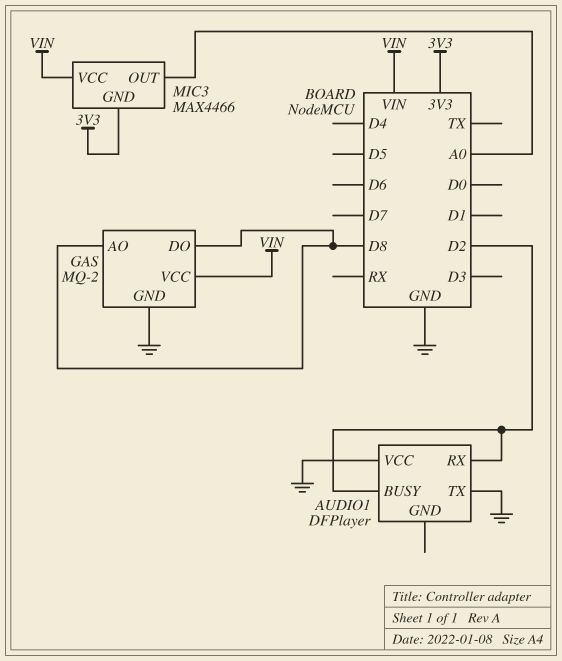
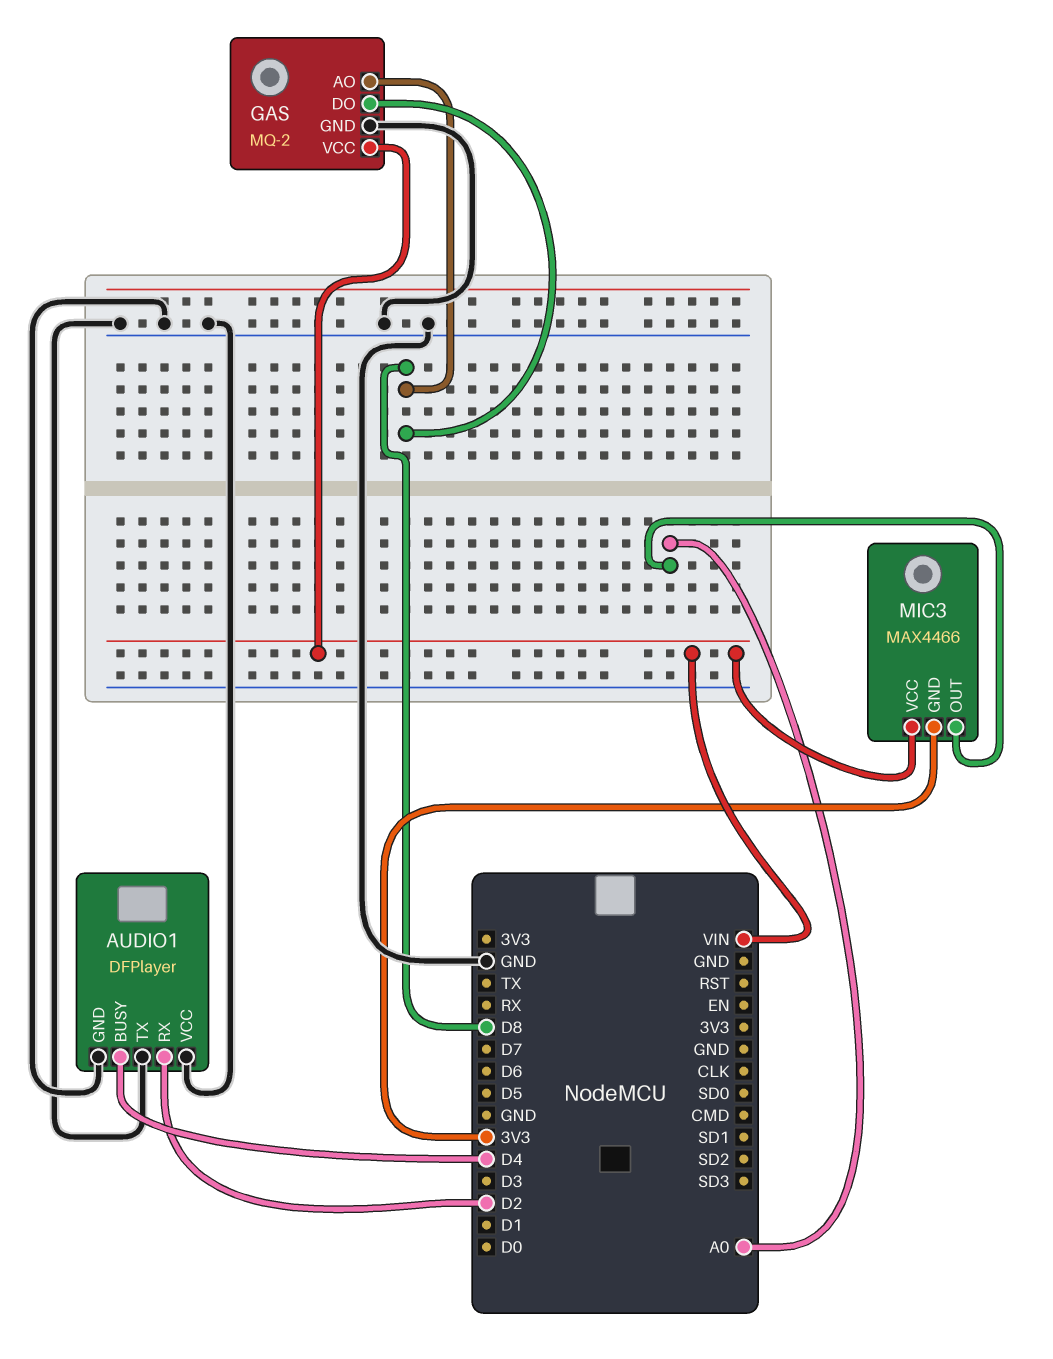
AUDIO1 pin BUSY: D2 -> D4
AUDIO1 pin GND: none -> GND

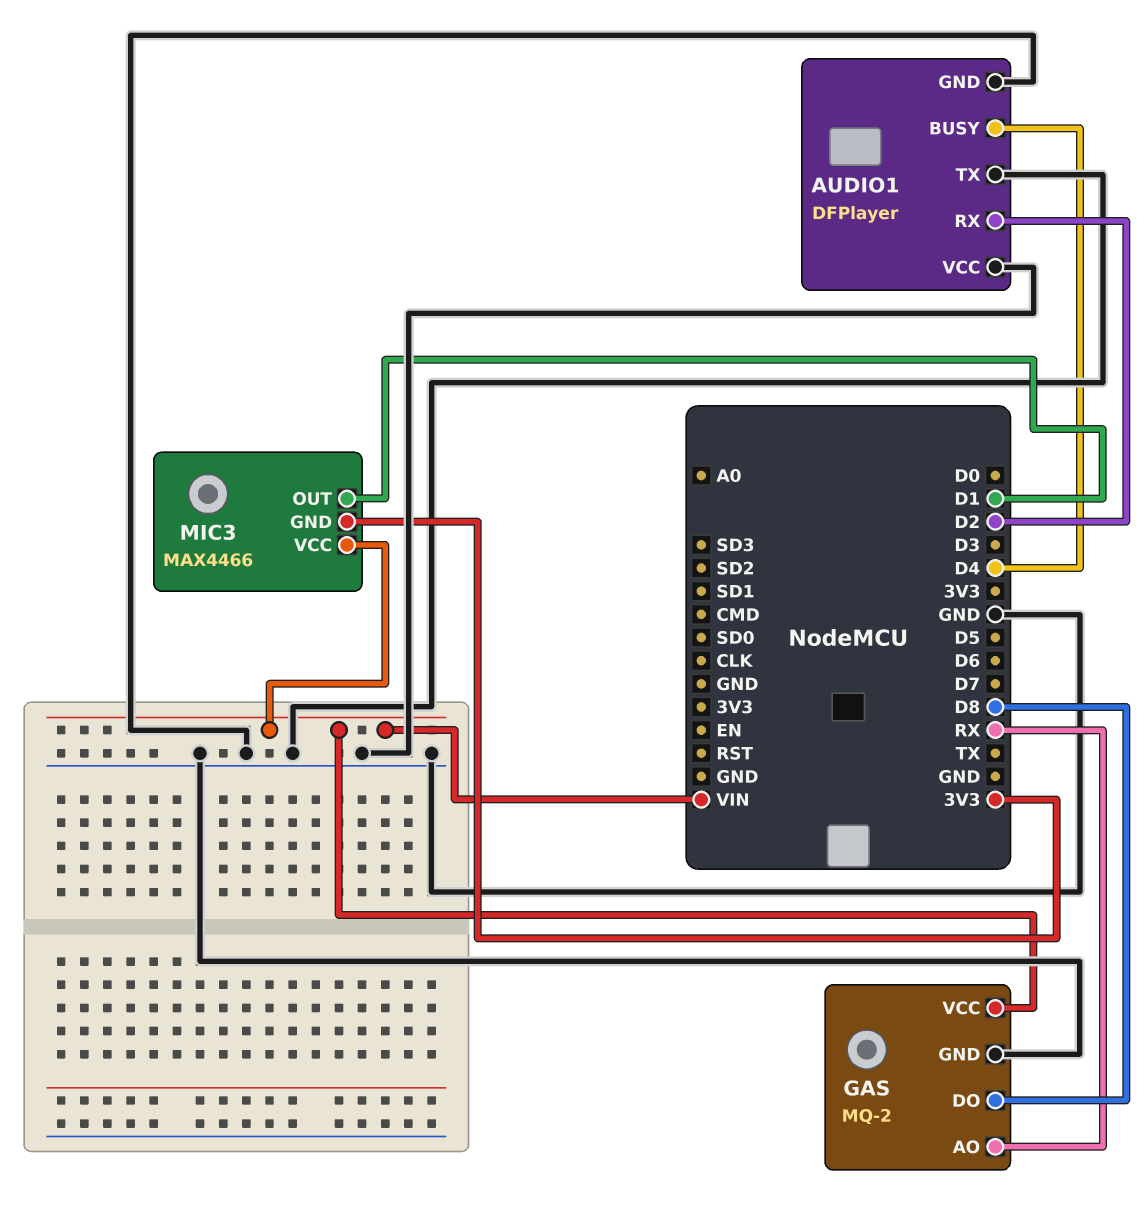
GAS pin AO: D8 -> RX
MIC3 pin OUT: A0 -> D1

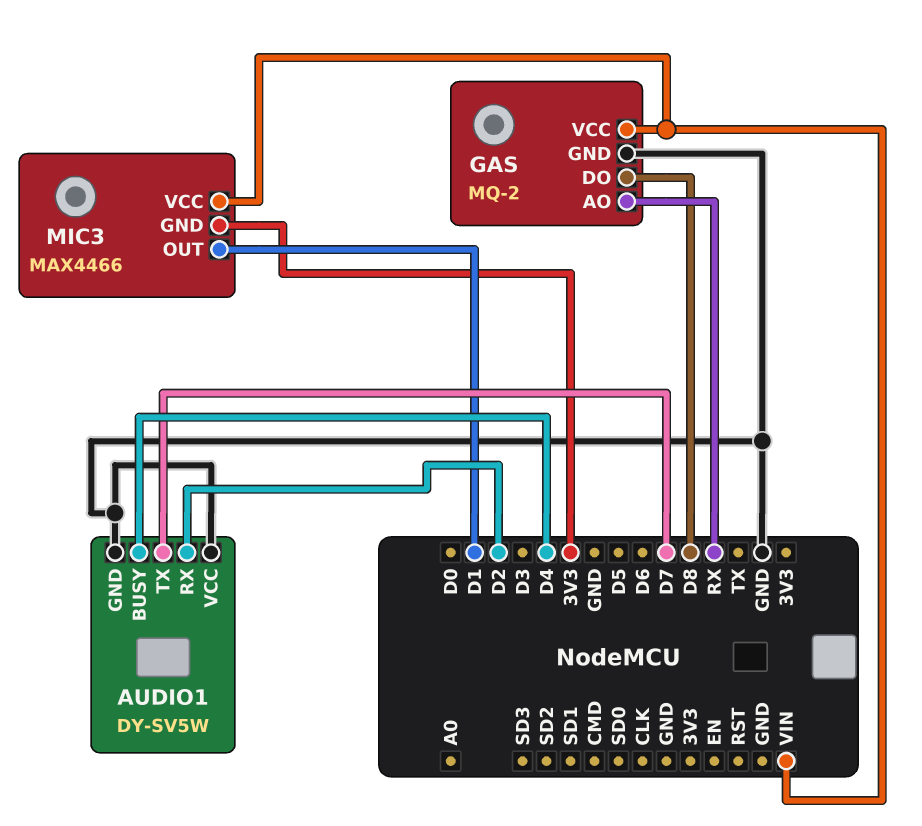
AUDIO1: DFPlayer -> DY-SV5W
AUDIO1 pin TX: GND -> D7

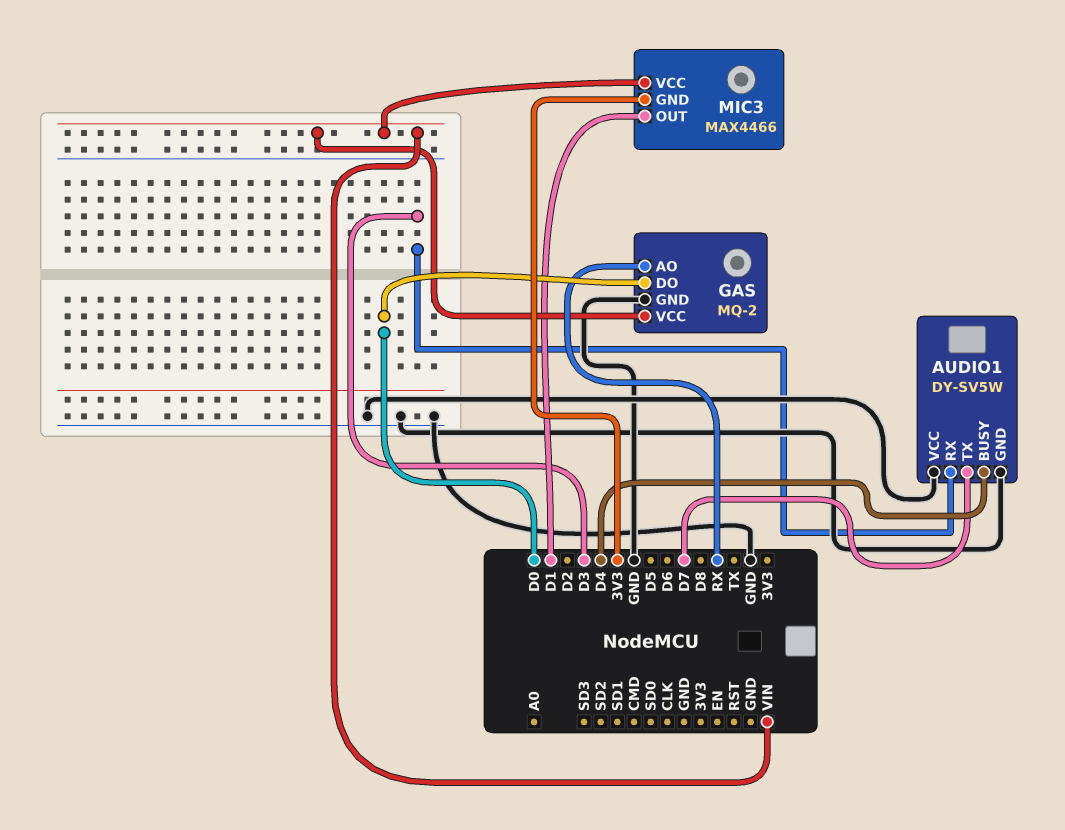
AUDIO1 pin RX: D2 -> D3
GAS pin DO: D8 -> D0

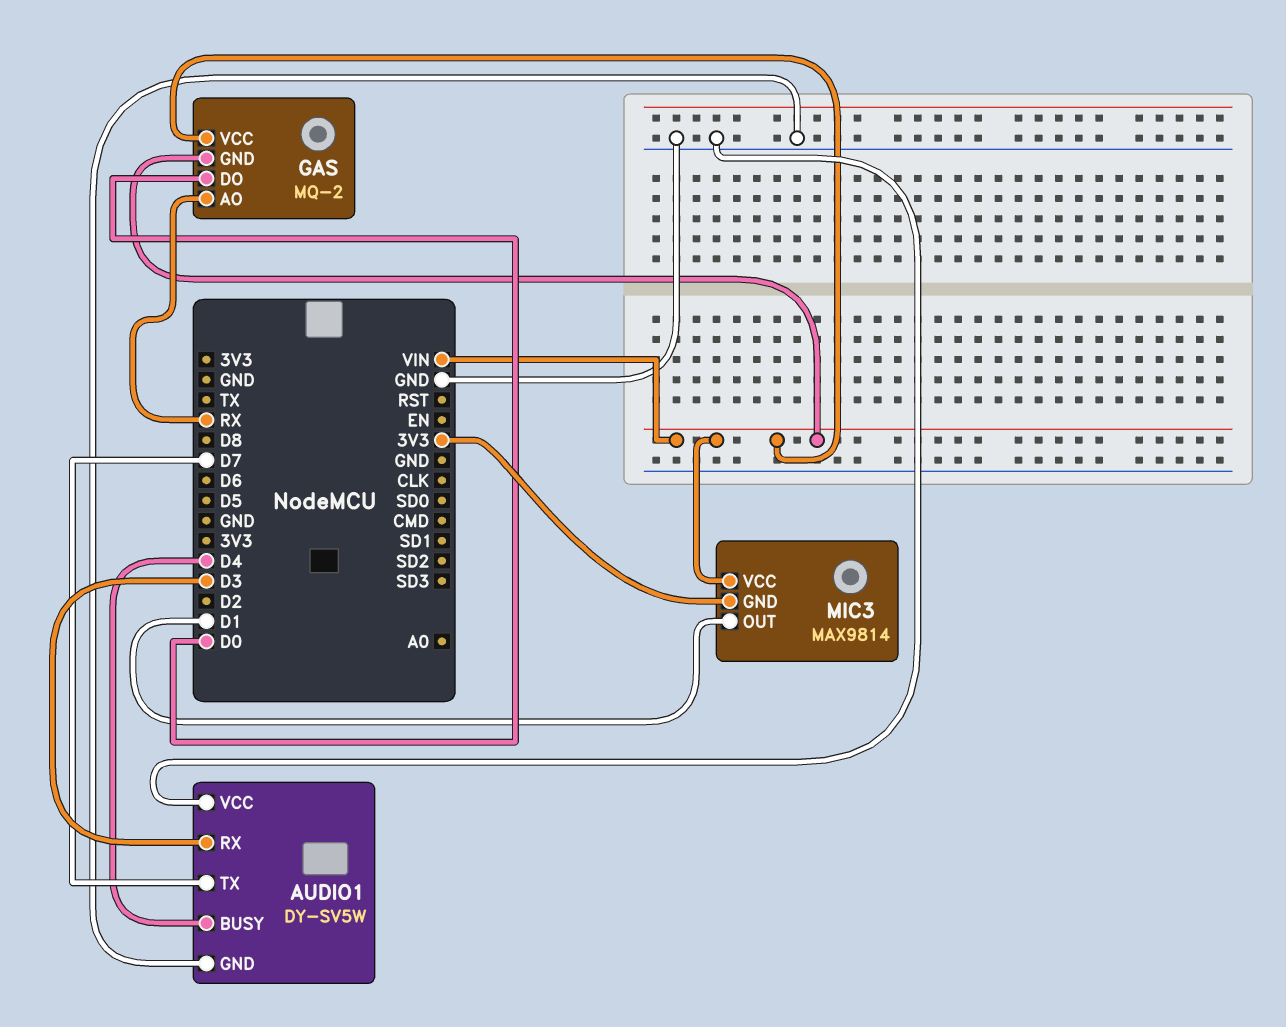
GAS pin GND: GND -> VIN
MIC3: MAX4466 -> MAX9814

